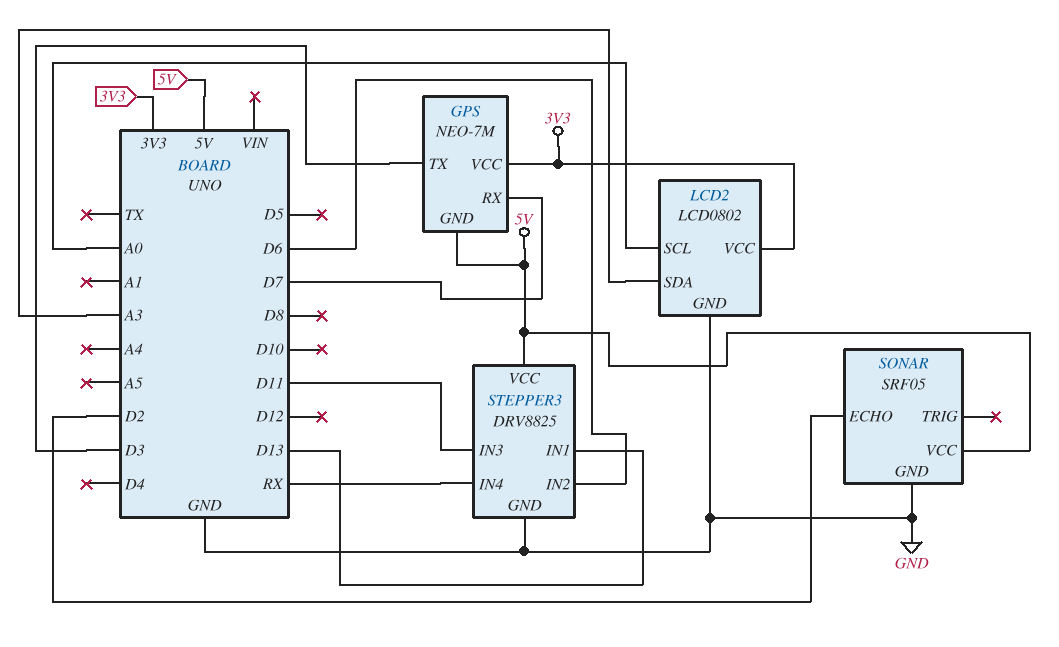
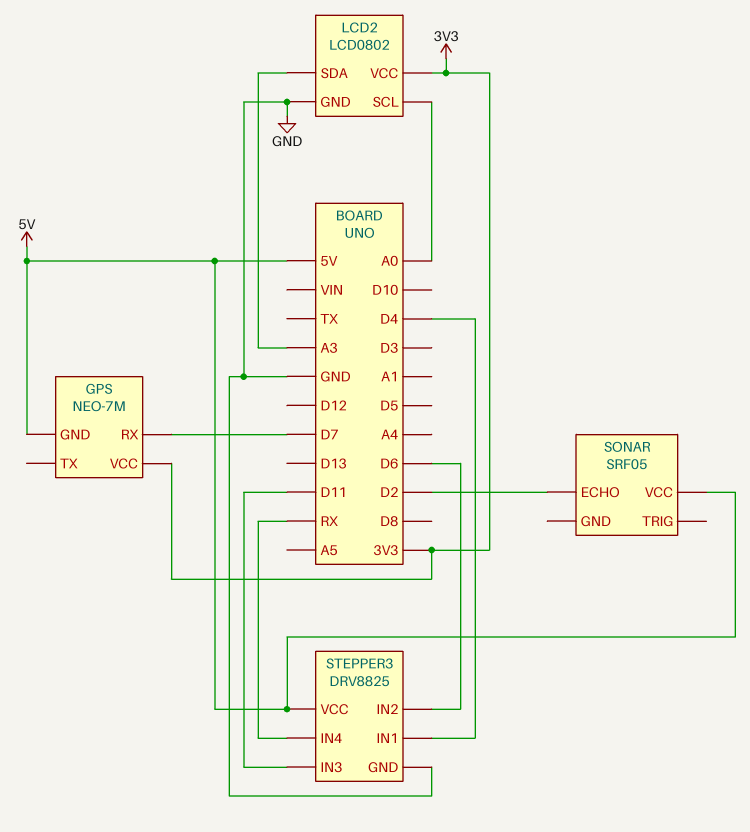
GPS pin TX: D3 -> none
SONAR pin GND: GND -> none
STEPPER3 pin IN1: D13 -> D4

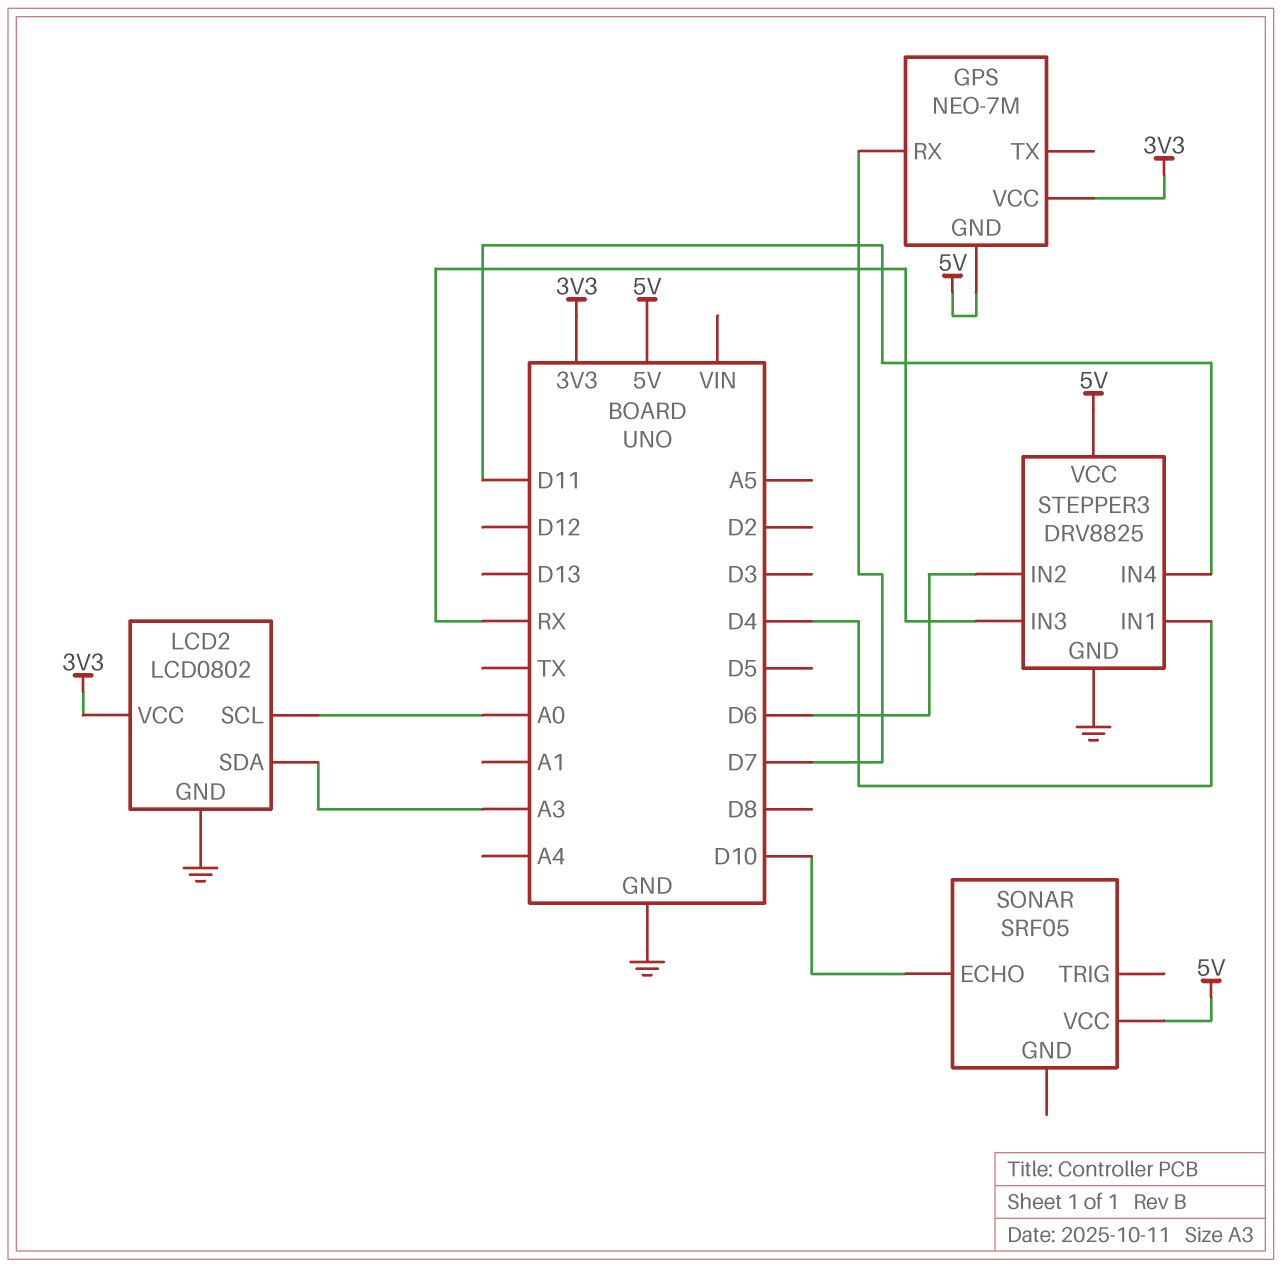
SONAR pin ECHO: D2 -> D10
STEPPER3 pin IN3: D11 -> RX
STEPPER3 pin IN4: RX -> D11

